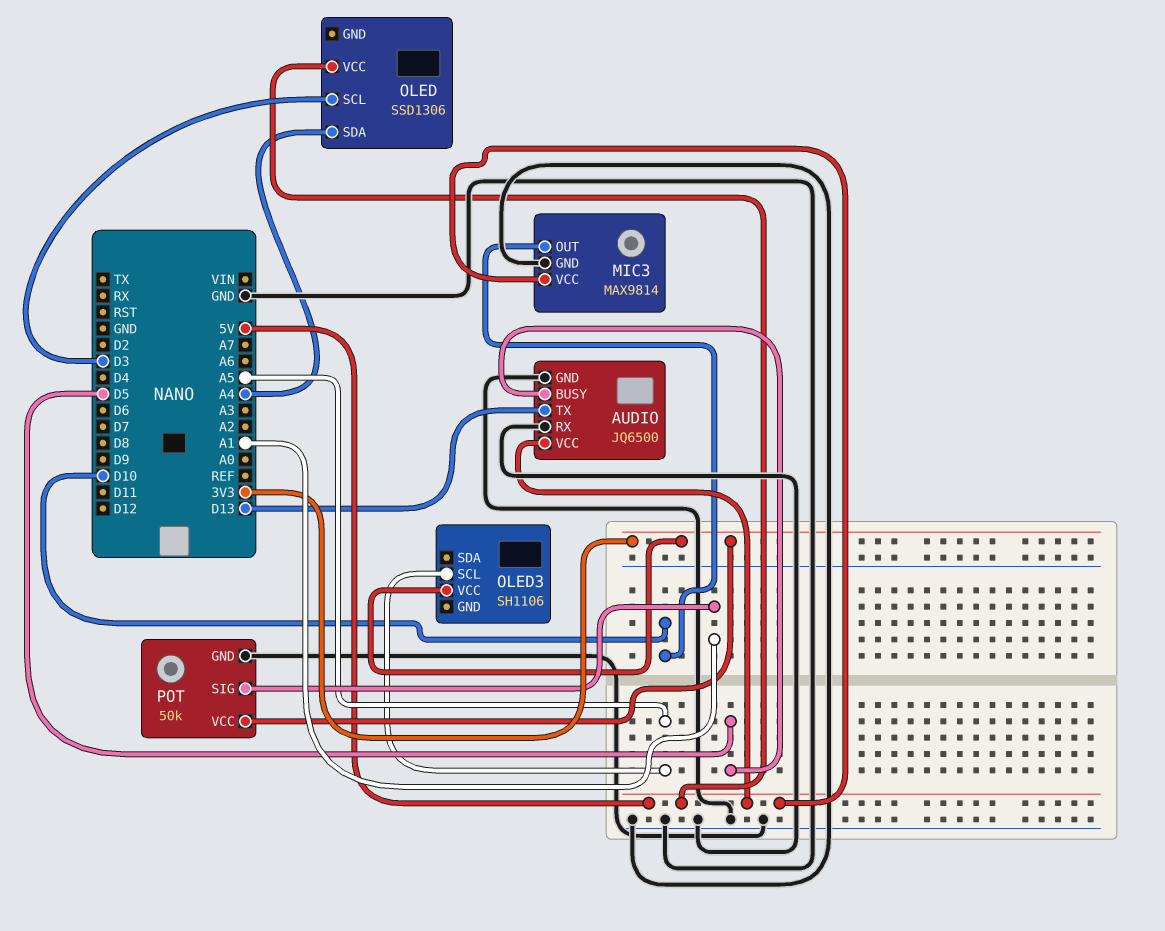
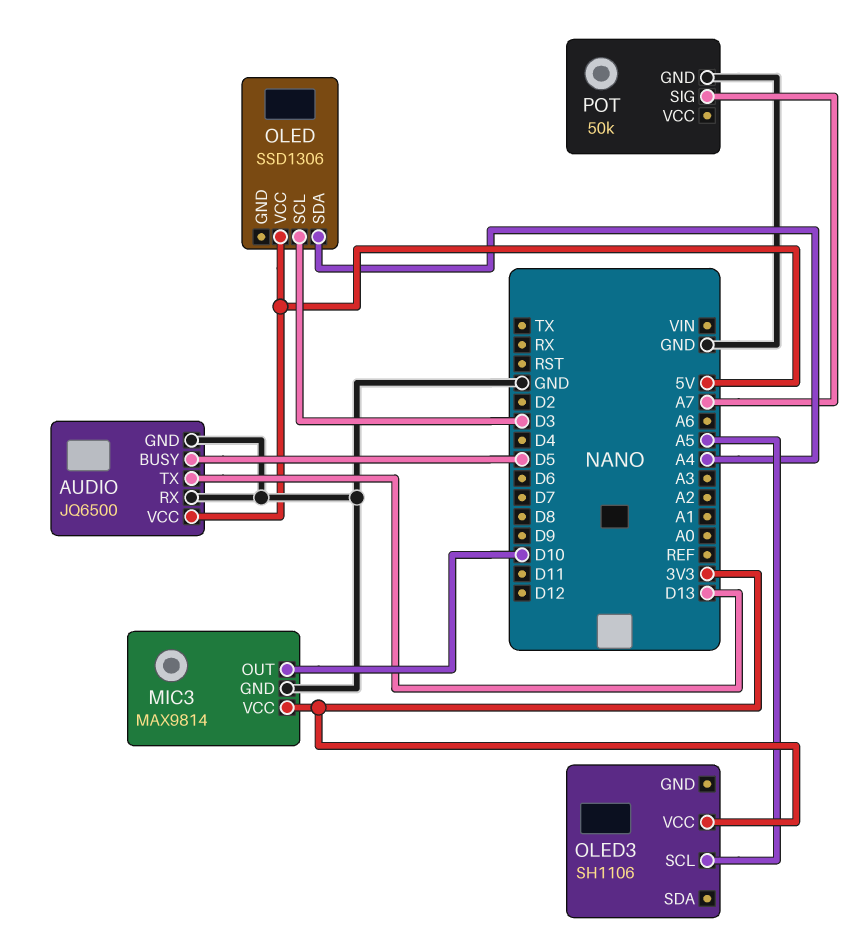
MIC3 pin VCC: 5V -> 3V3
POT pin SIG: A1 -> A7
POT pin VCC: 3V3 -> none

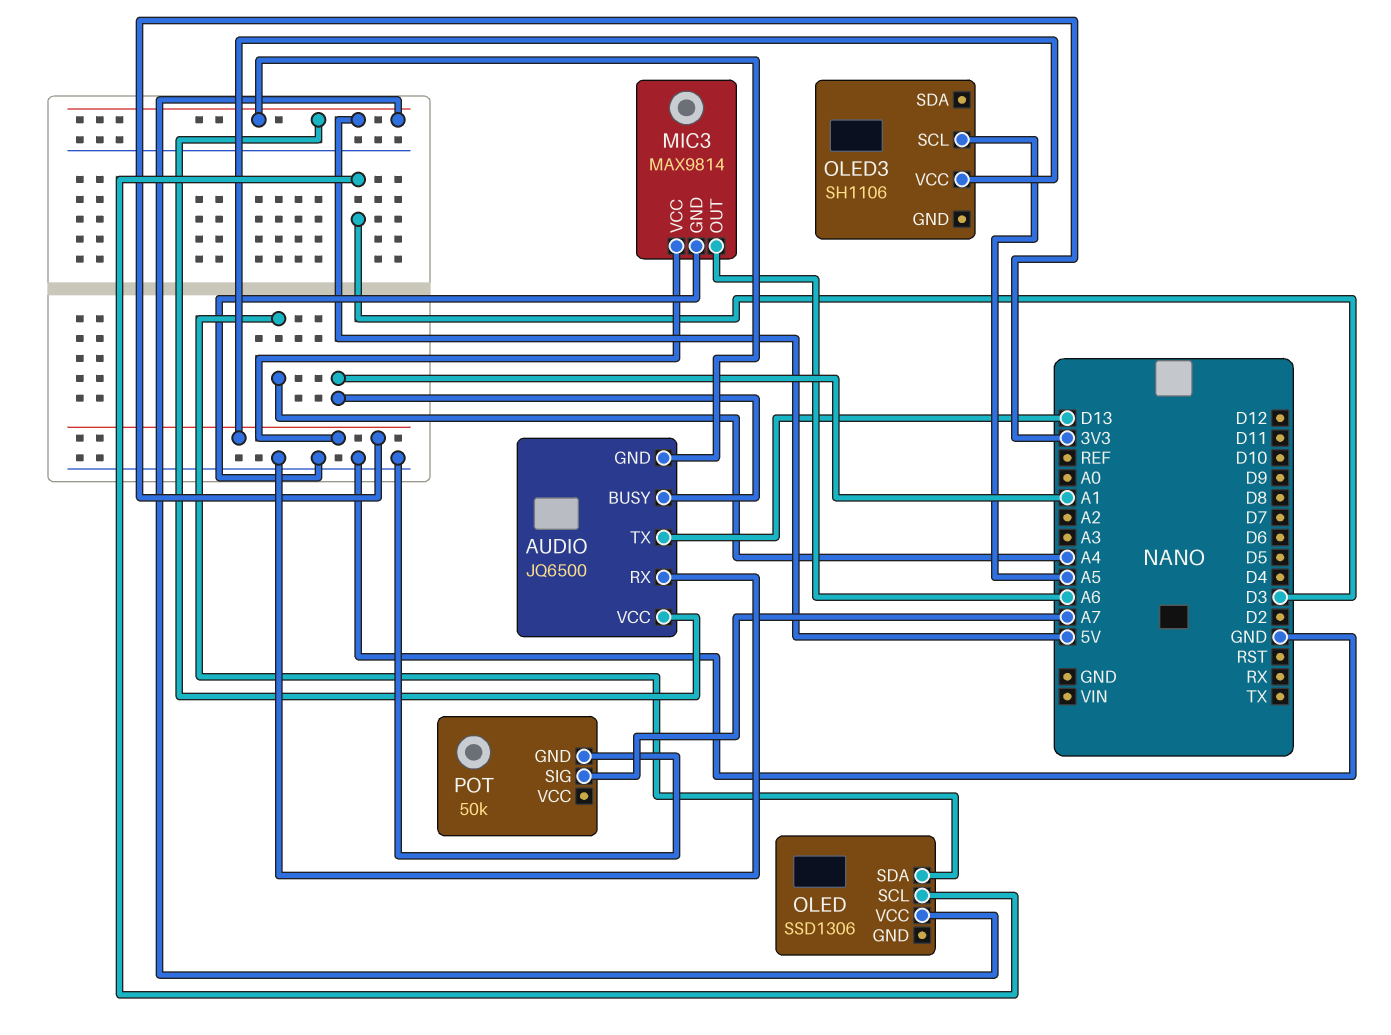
AUDIO pin BUSY: D5 -> A1
AUDIO pin GND: GND -> 5V
MIC3 pin OUT: D10 -> A6

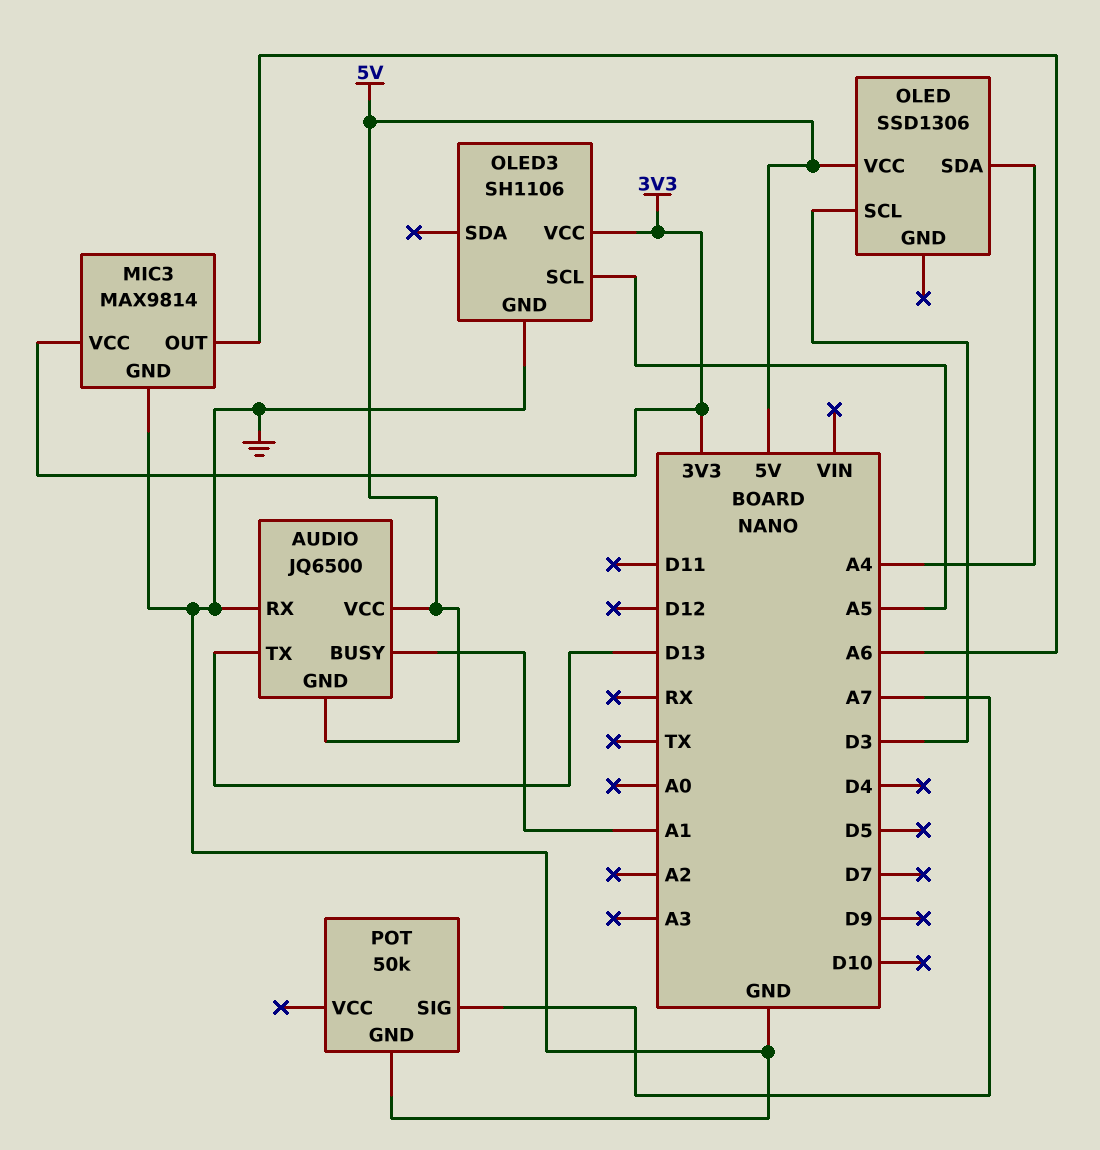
OLED3 pin GND: none -> GND

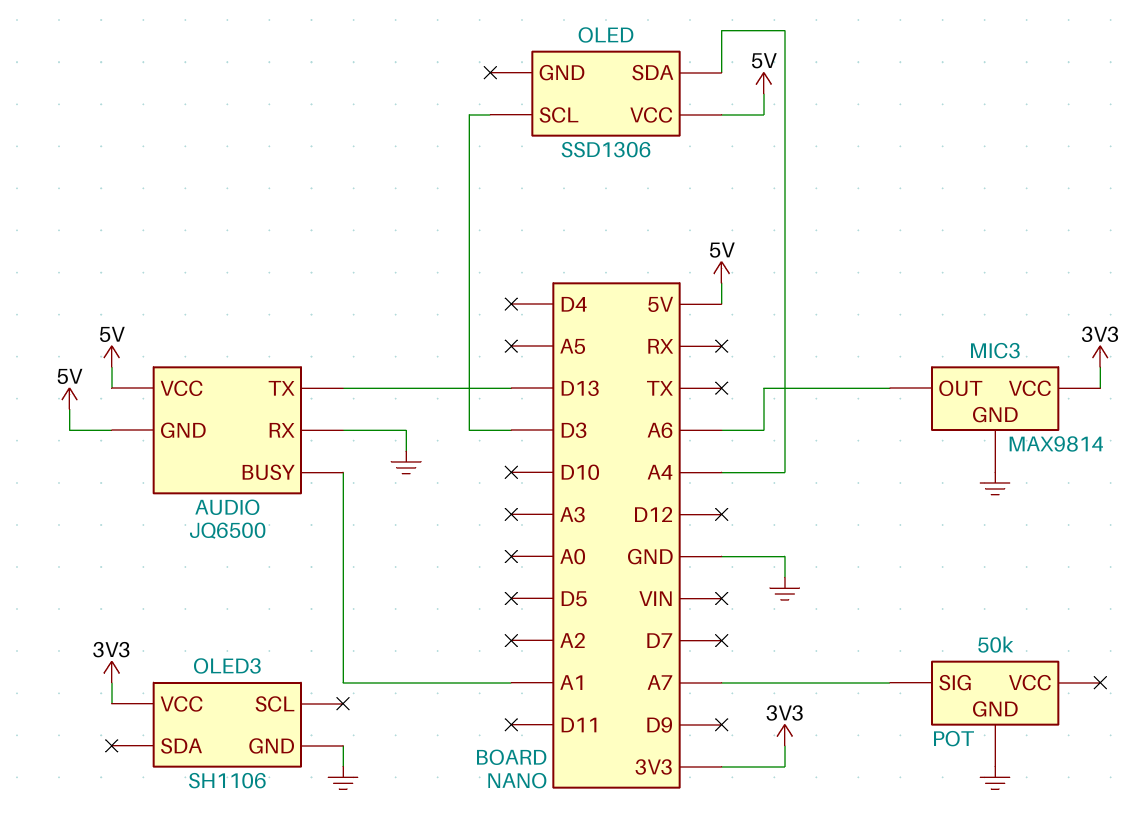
OLED3 pin SCL: A5 -> none

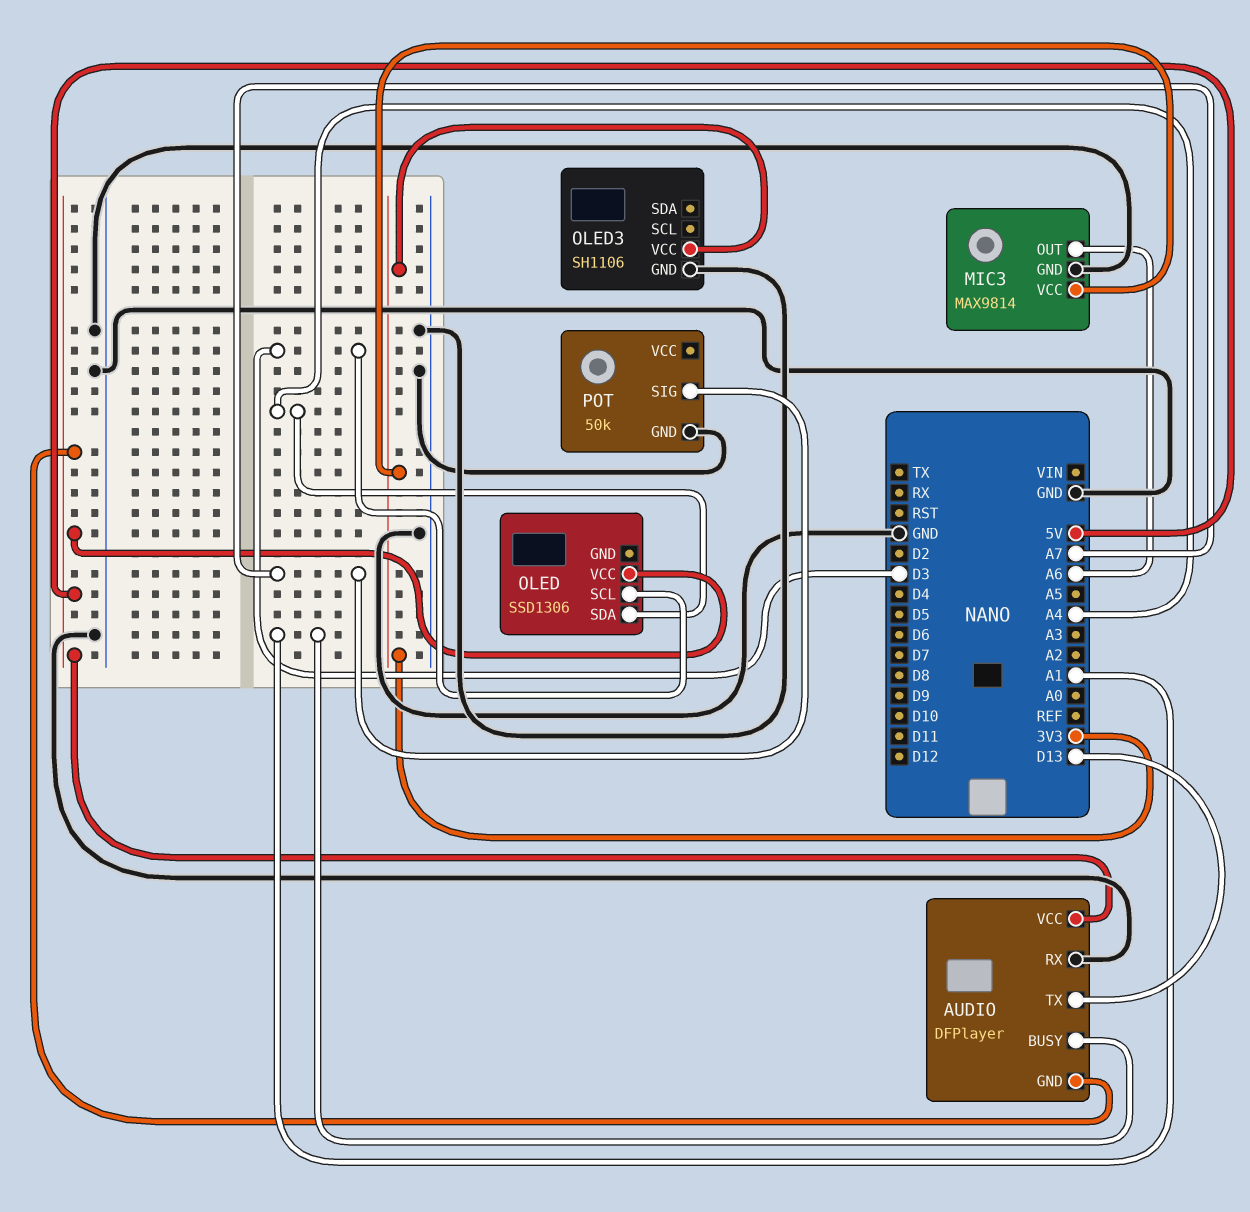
AUDIO: JQ6500 -> DFPlayer

